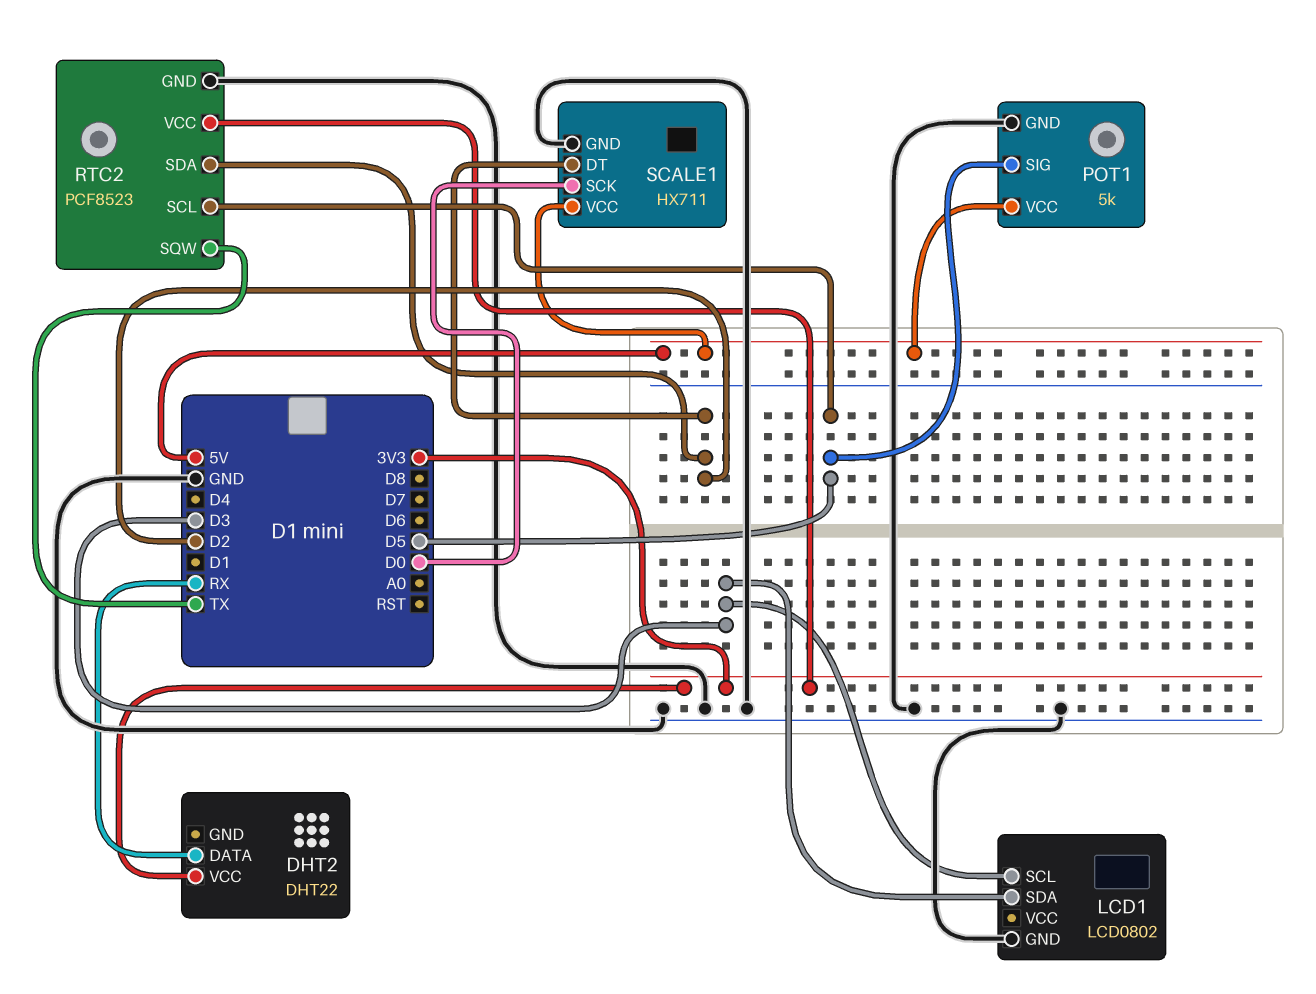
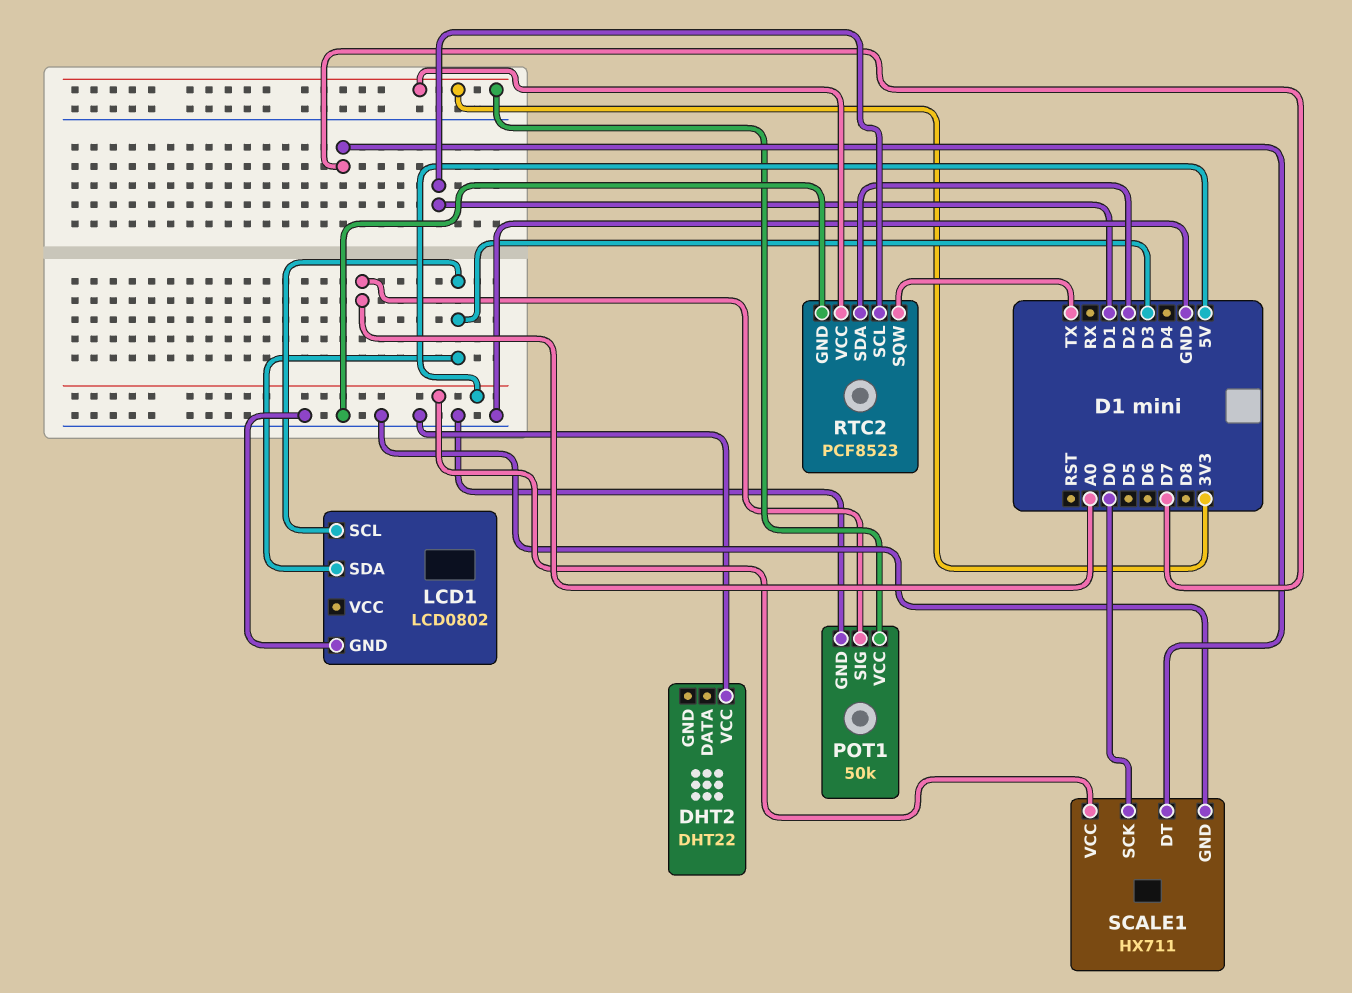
DHT2 pin DATA: RX -> none
DHT2 pin VCC: 3V3 -> GND
POT1: 5k -> 50k
POT1 pin SIG: D5 -> A0
POT1 pin VCC: 5V -> 3V3
RTC2 pin SCL: D5 -> D1
SCALE1 pin DT: D2 -> D7

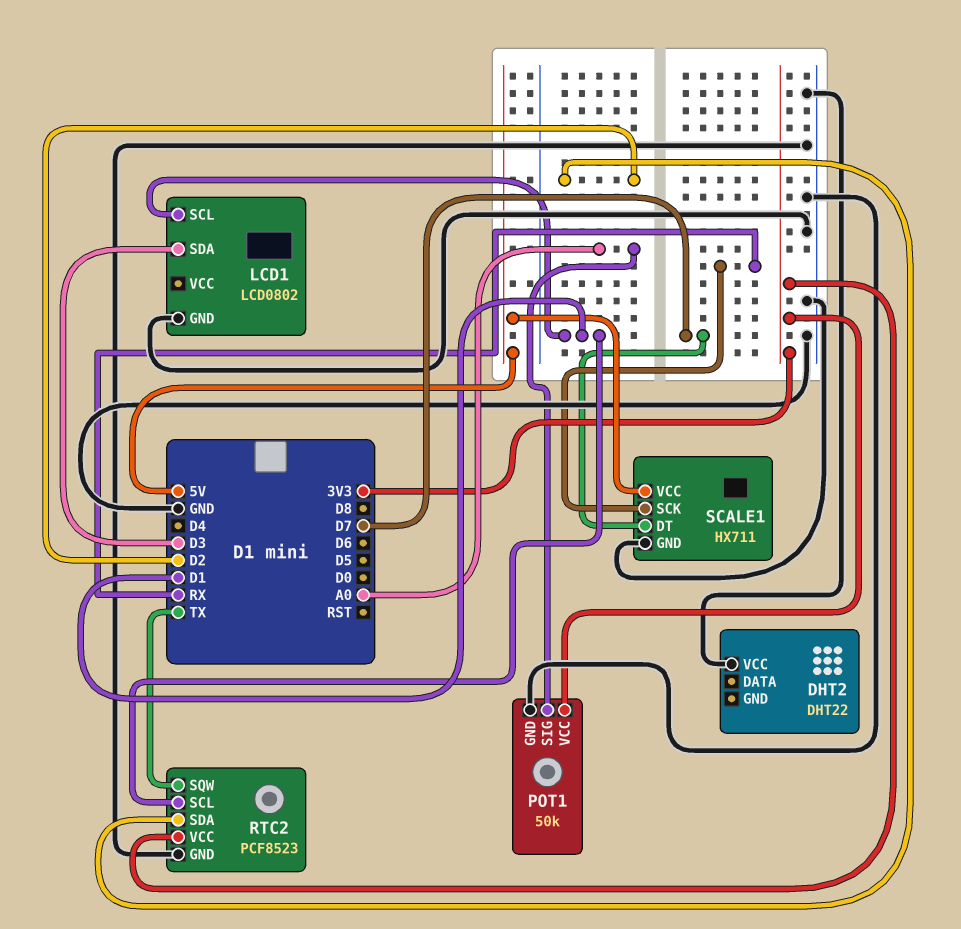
LCD1 pin SCL: D3 -> D1
SCALE1 pin SCK: D0 -> RX

